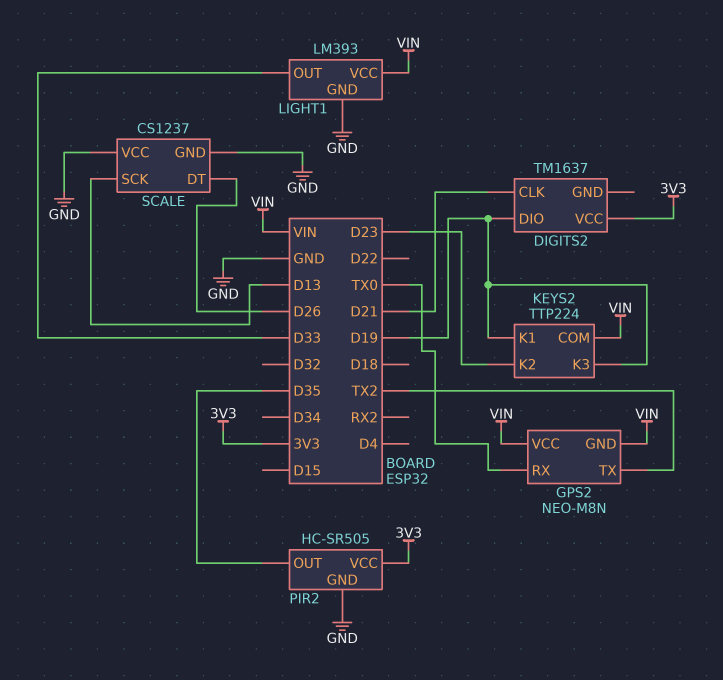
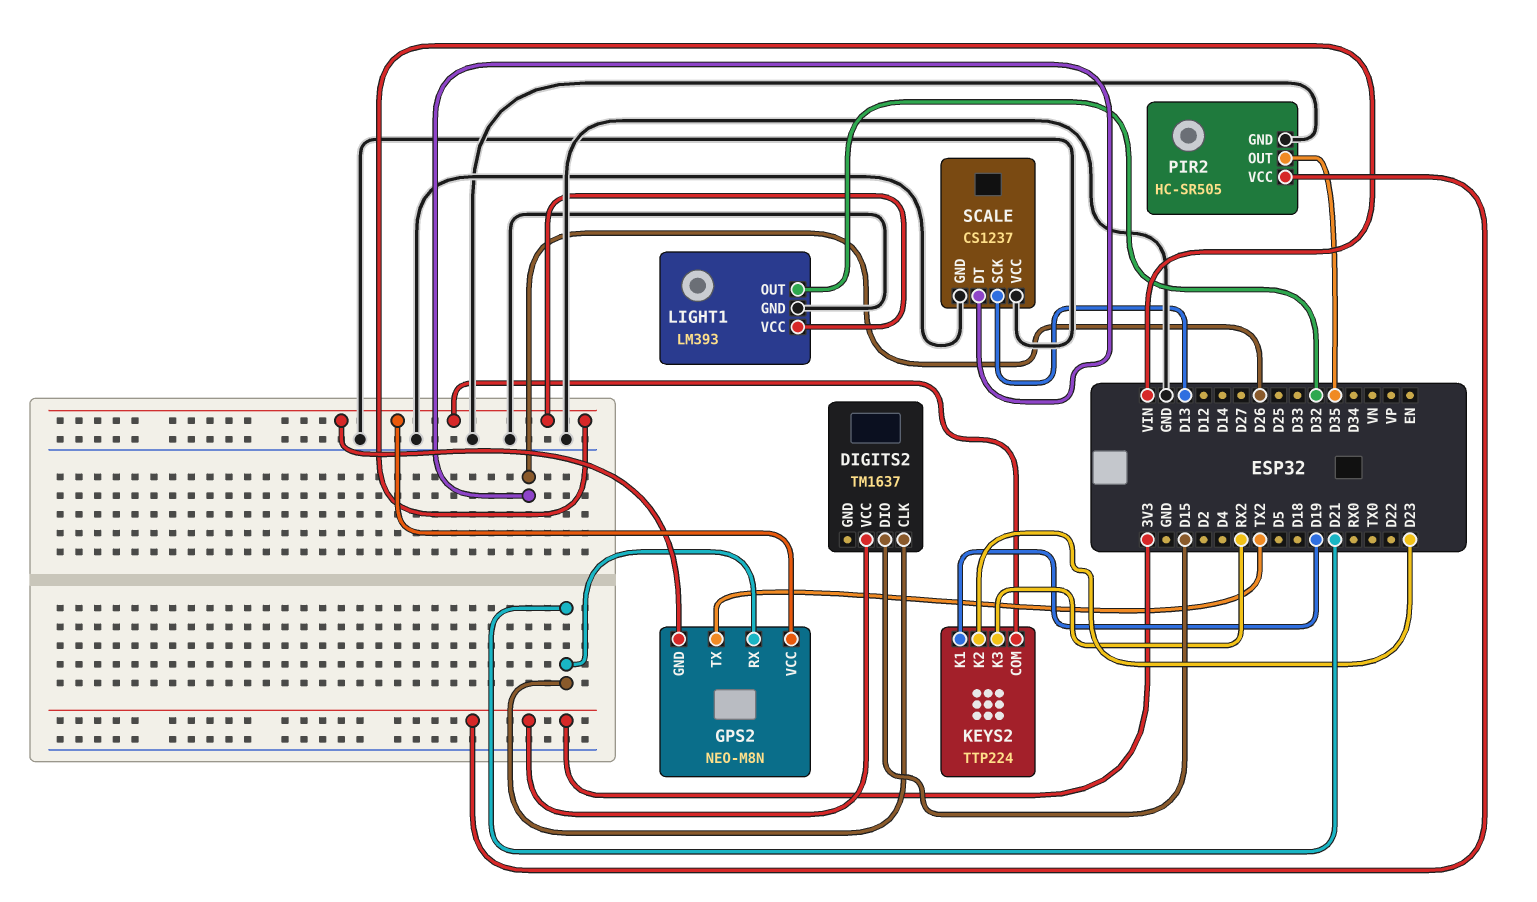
DIGITS2 pin DIO: D19 -> D15
GPS2 pin RX: TX0 -> D21
KEYS2 pin K3: D19 -> RX2
LIGHT1 pin OUT: D33 -> D32

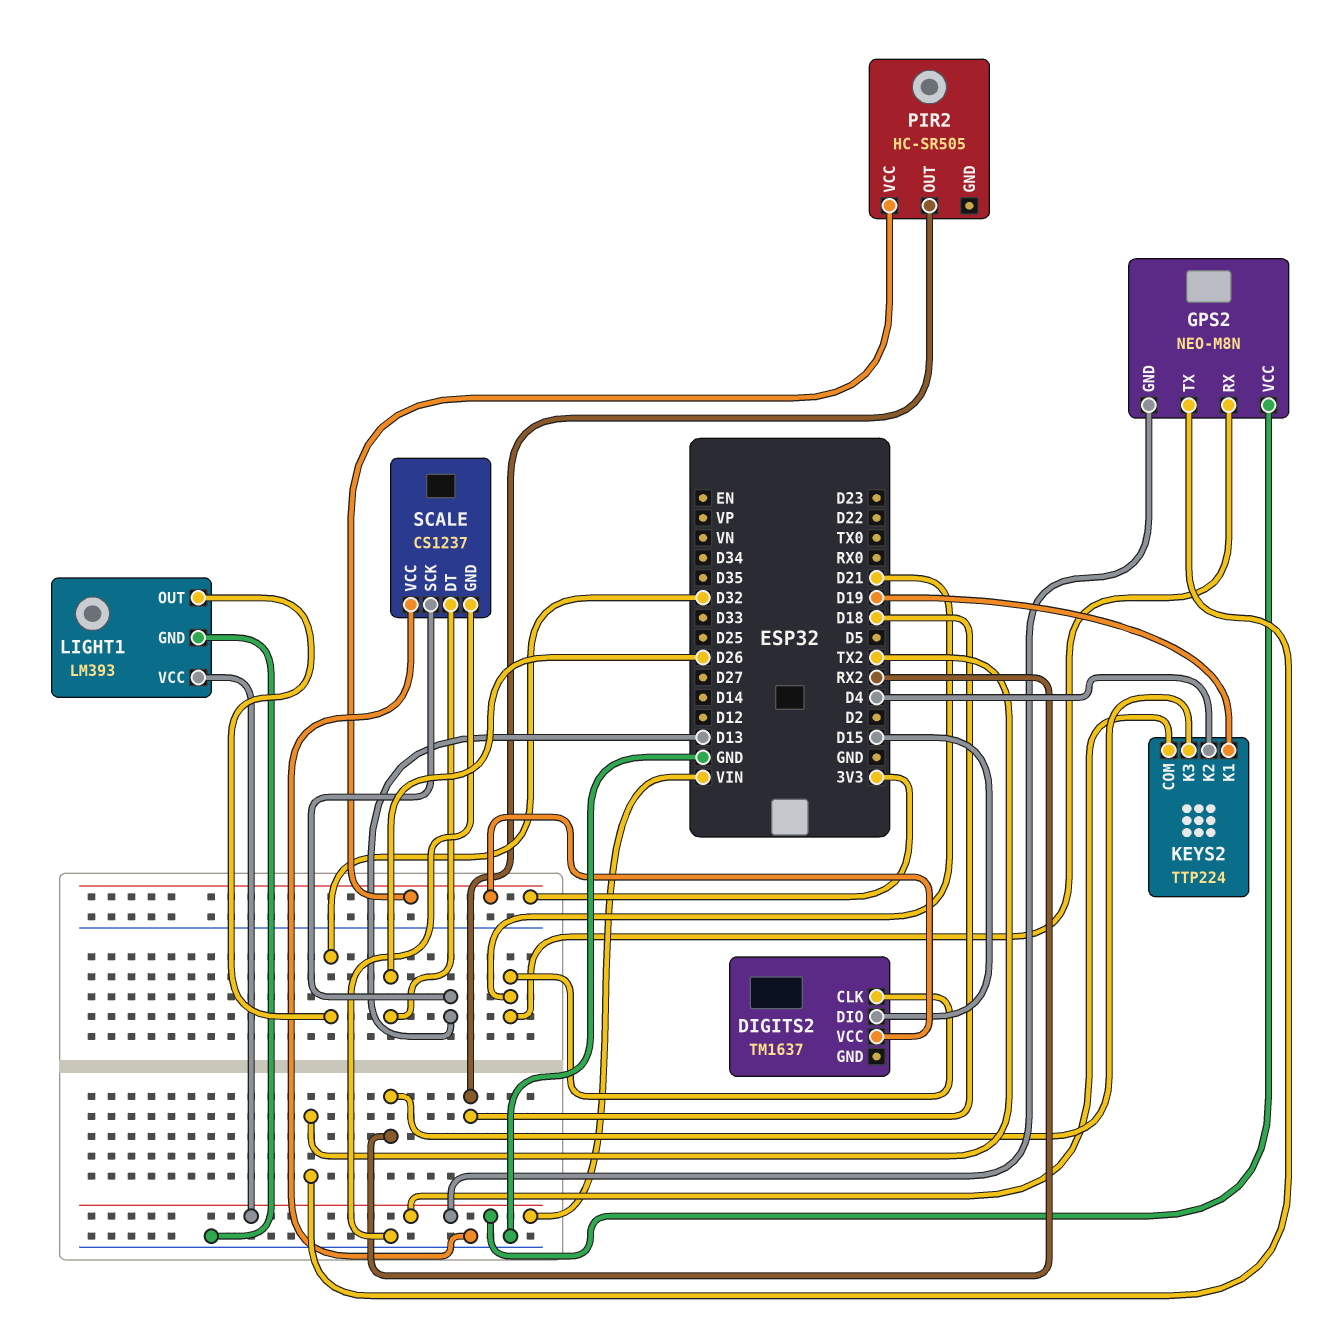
KEYS2 pin K2: D23 -> D4
PIR2 pin GND: GND -> none
PIR2 pin OUT: D35 -> D18

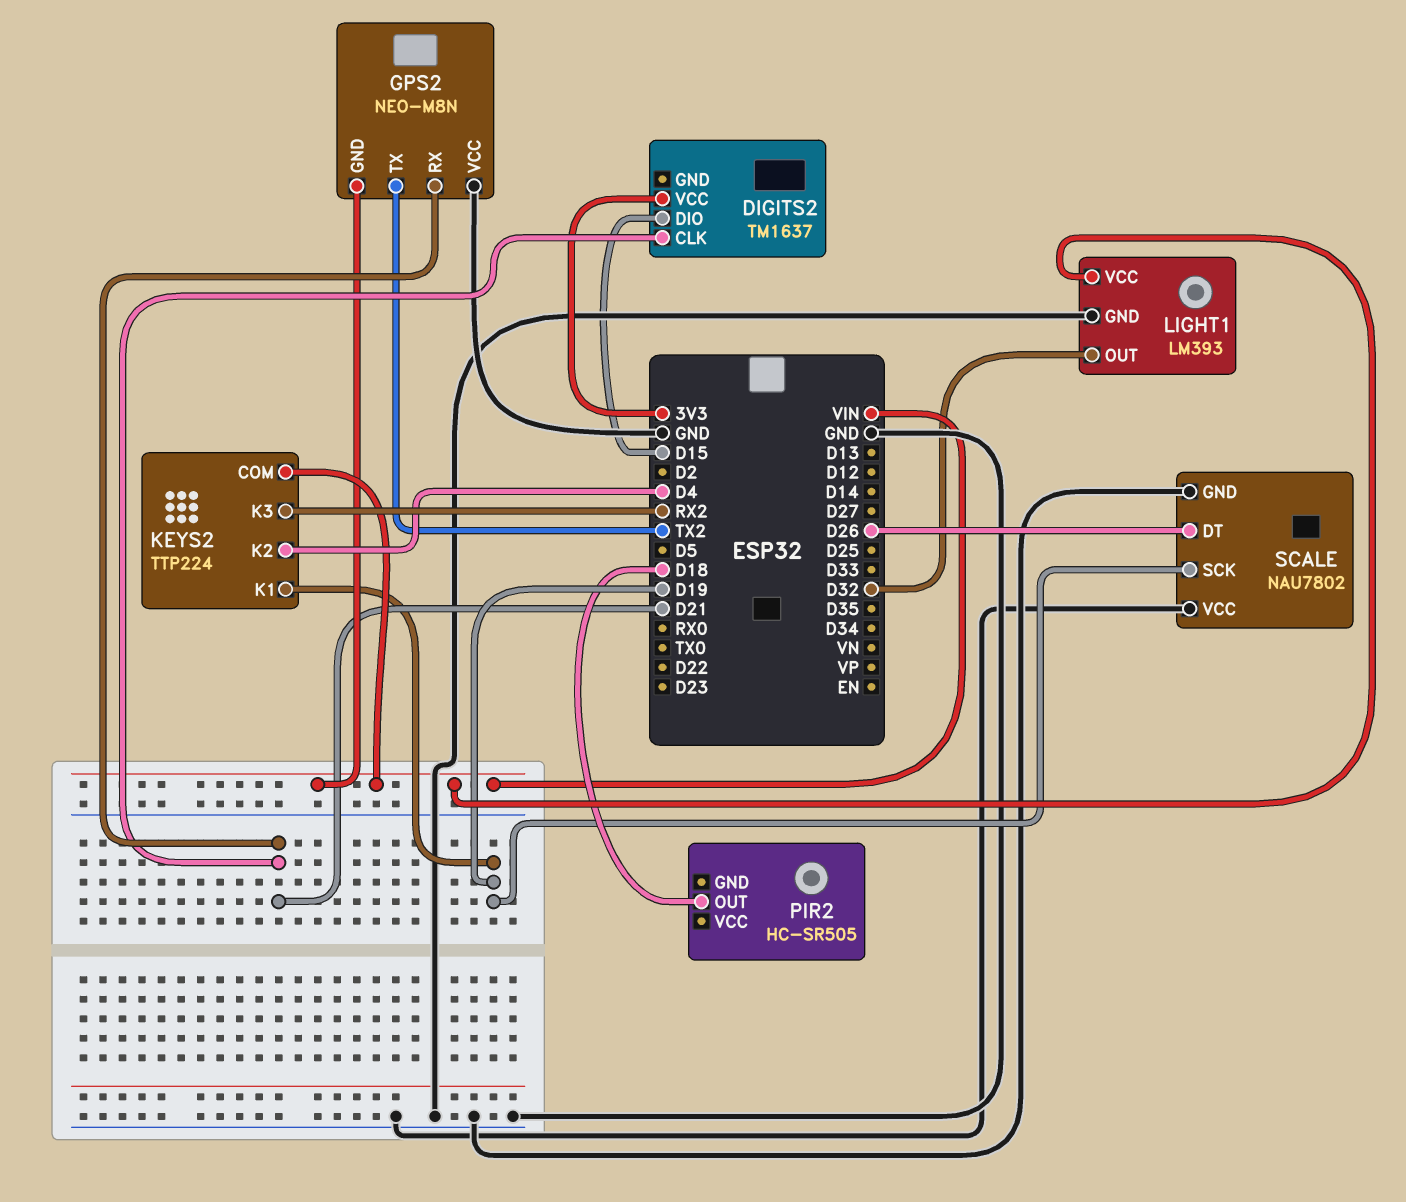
GPS2 pin VCC: VIN -> GND
PIR2 pin VCC: 3V3 -> none
SCALE: CS1237 -> NAU7802
SCALE pin SCK: D13 -> D19

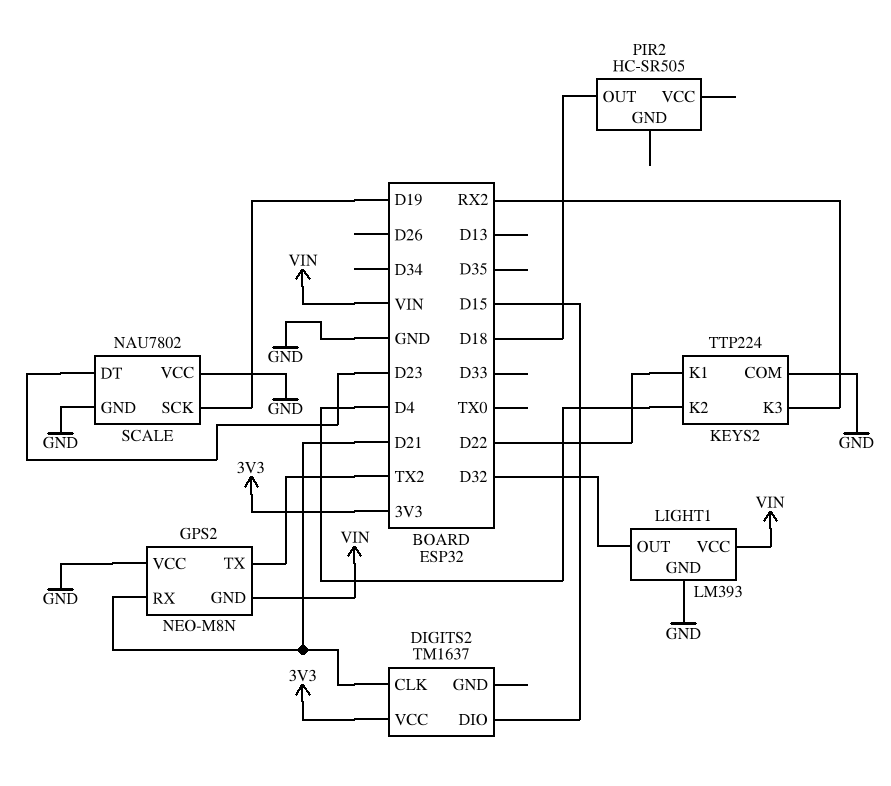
KEYS2 pin COM: VIN -> GND
KEYS2 pin K1: D19 -> D22
SCALE pin DT: D26 -> D23

